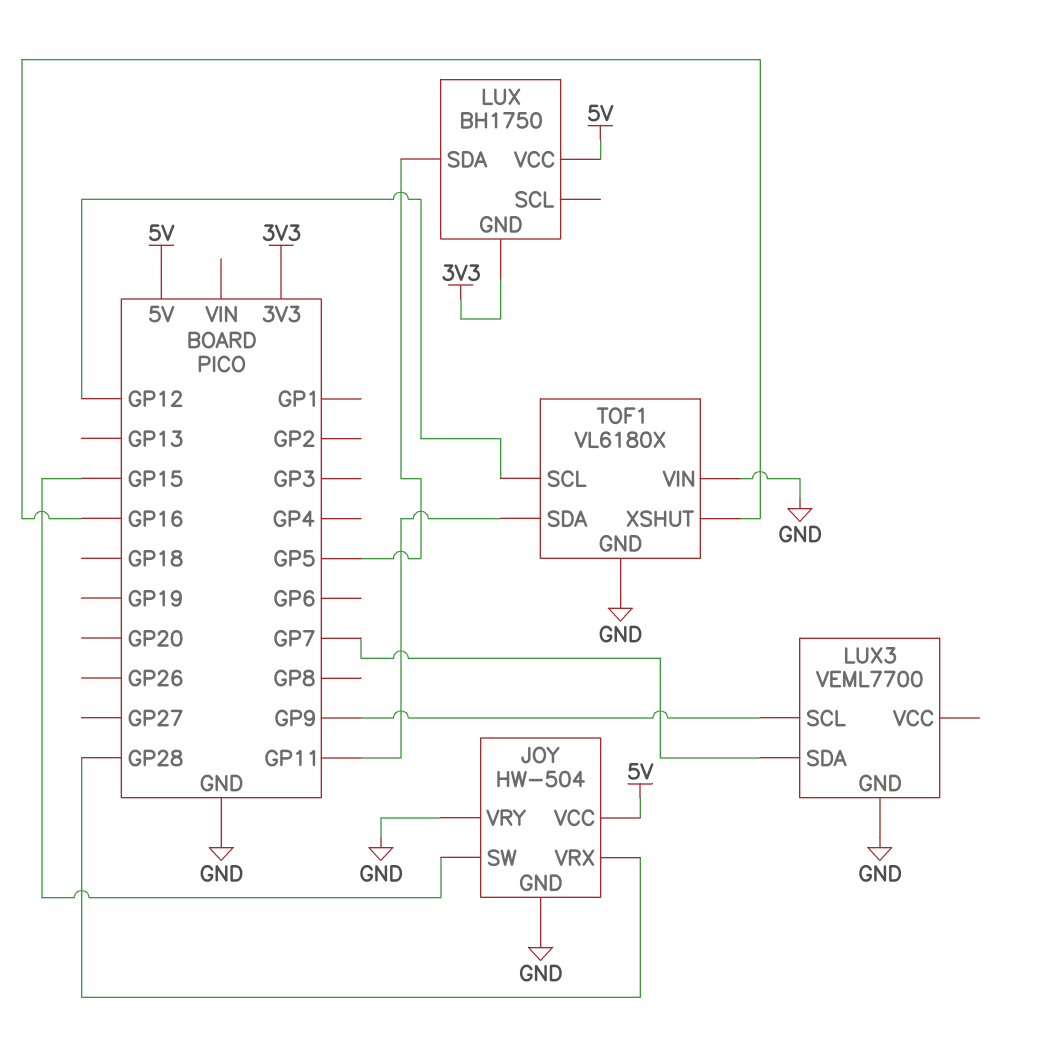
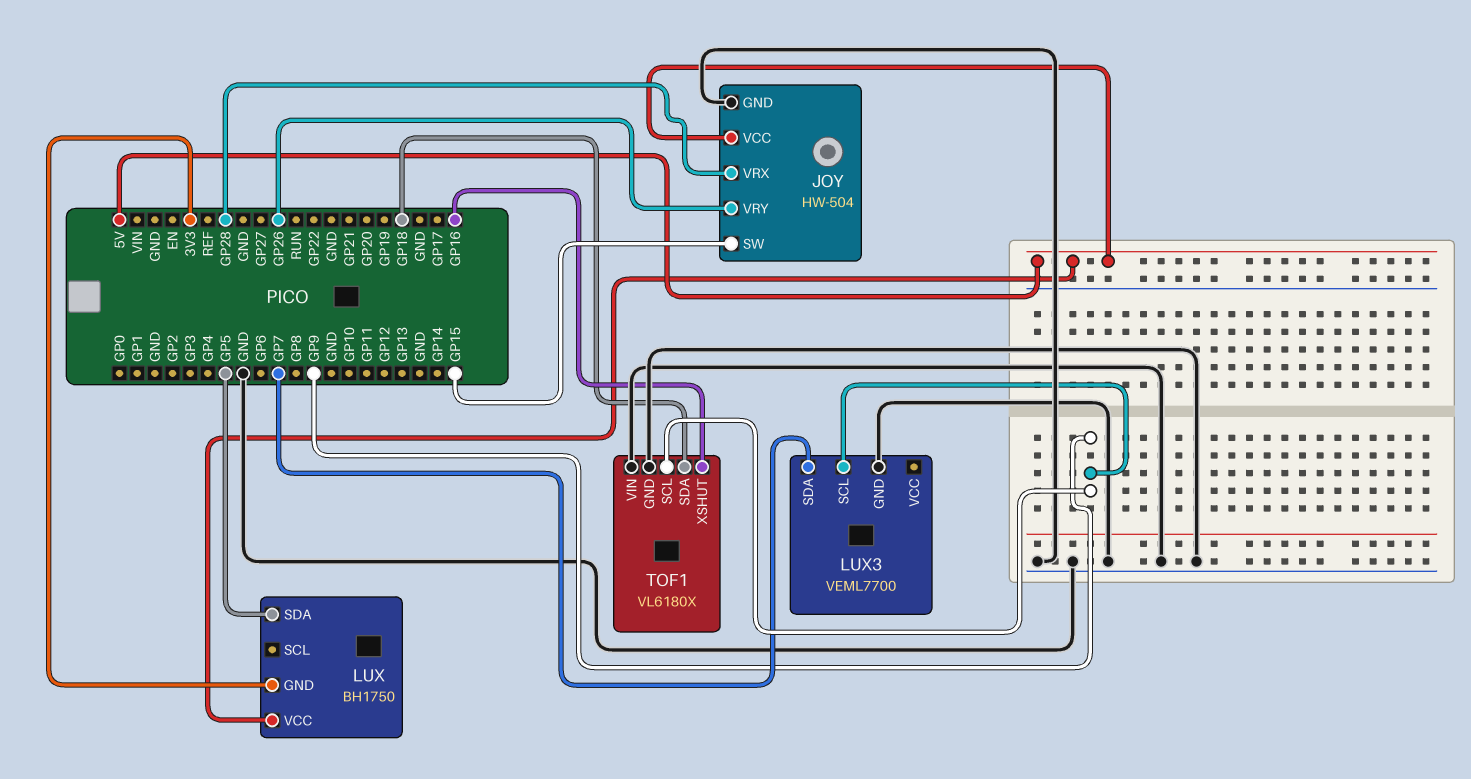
JOY pin VRY: GND -> GP26
TOF1 pin SCL: GP12 -> GP9
TOF1 pin SDA: GP11 -> GP18

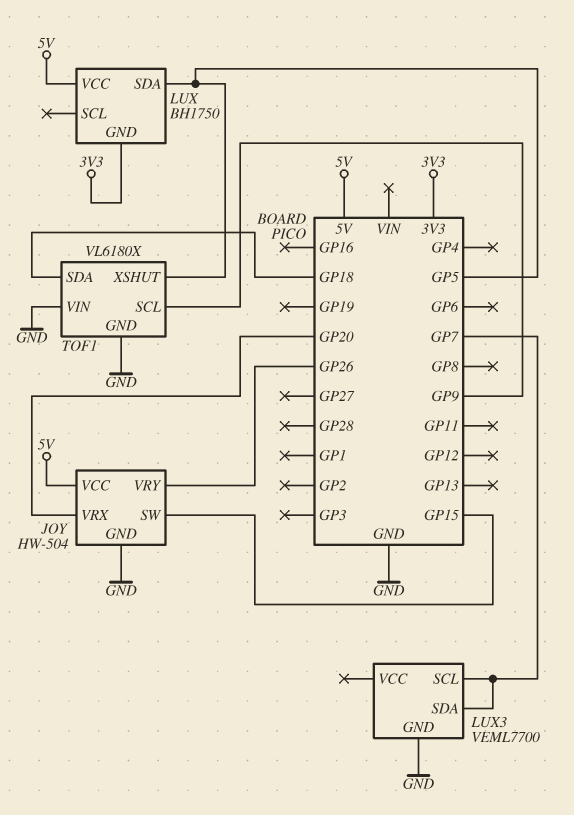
JOY pin VRX: GP28 -> GP20
LUX3 pin SCL: GP9 -> GP7
TOF1 pin XSHUT: GP16 -> GP5

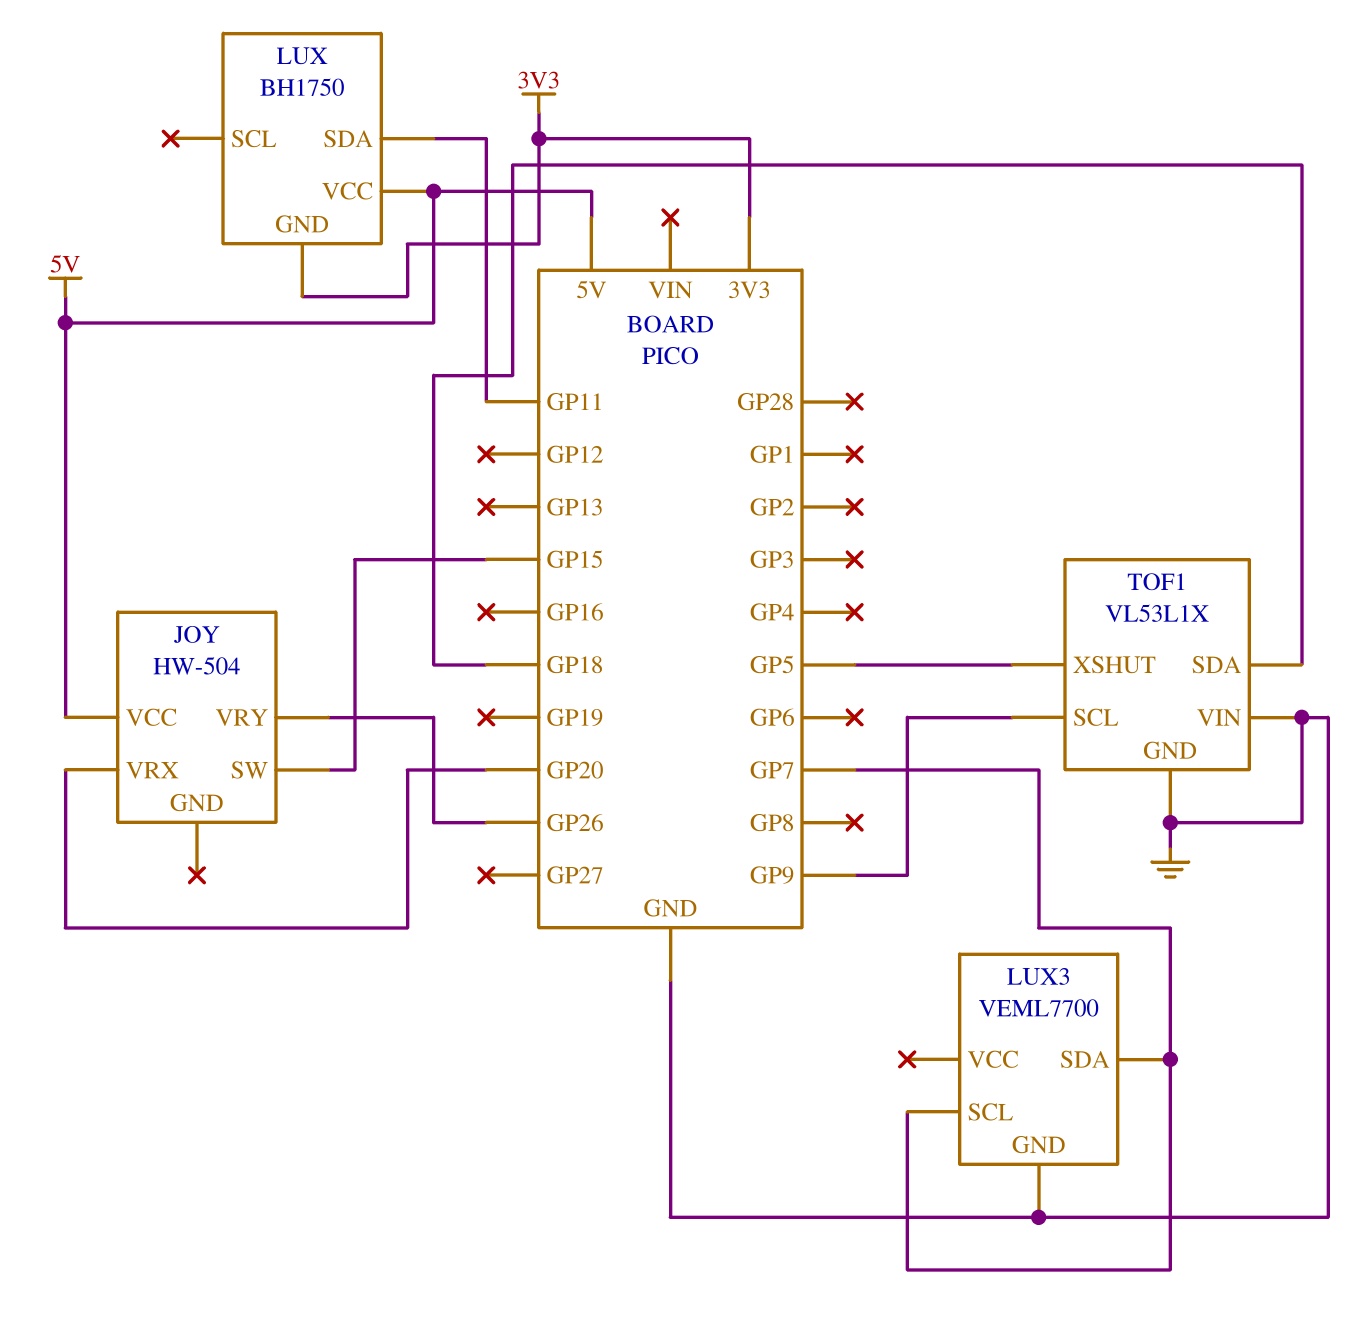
JOY pin GND: GND -> none
LUX pin SDA: GP5 -> GP11
TOF1: VL6180X -> VL53L1X

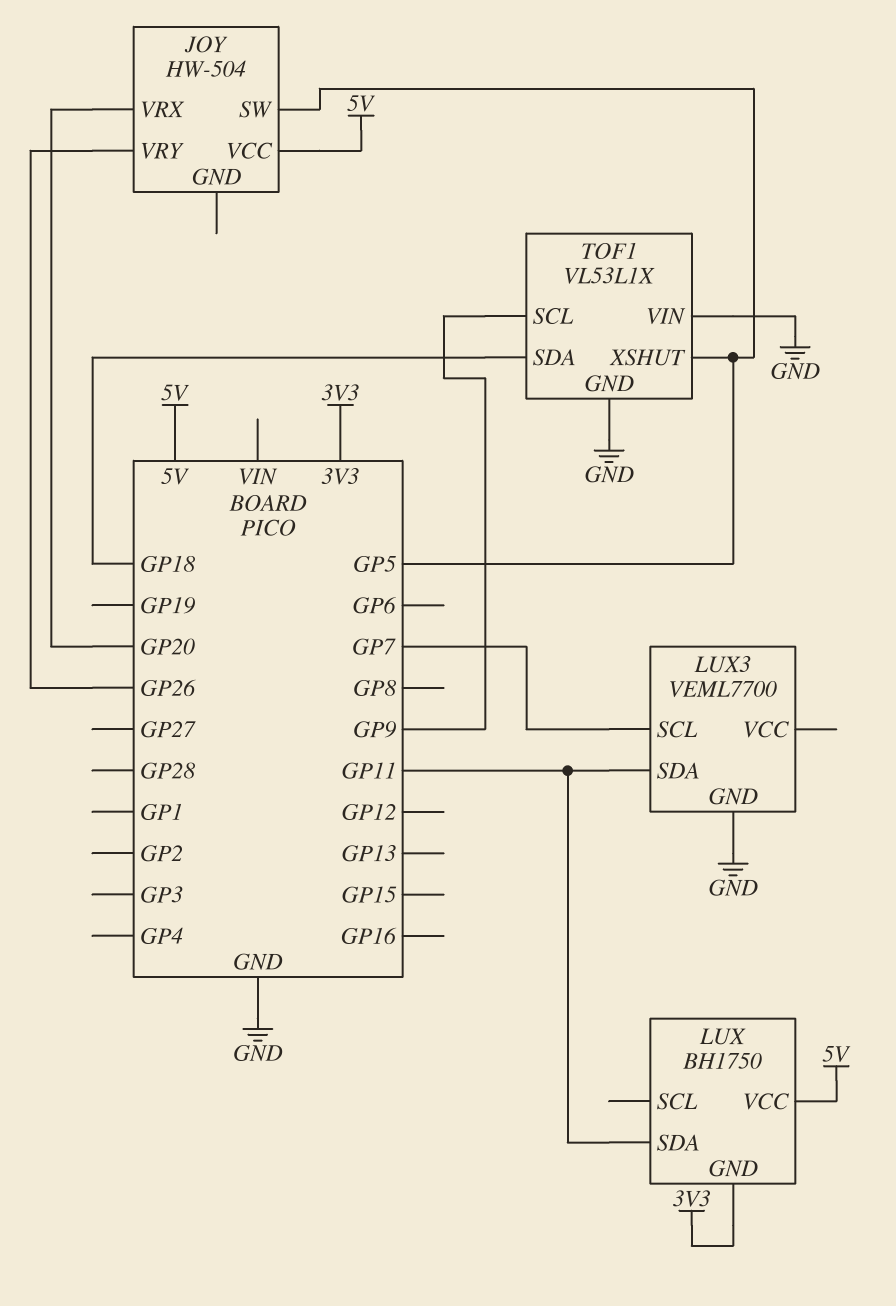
JOY pin SW: GP15 -> GP5
LUX3 pin SDA: GP7 -> GP11

